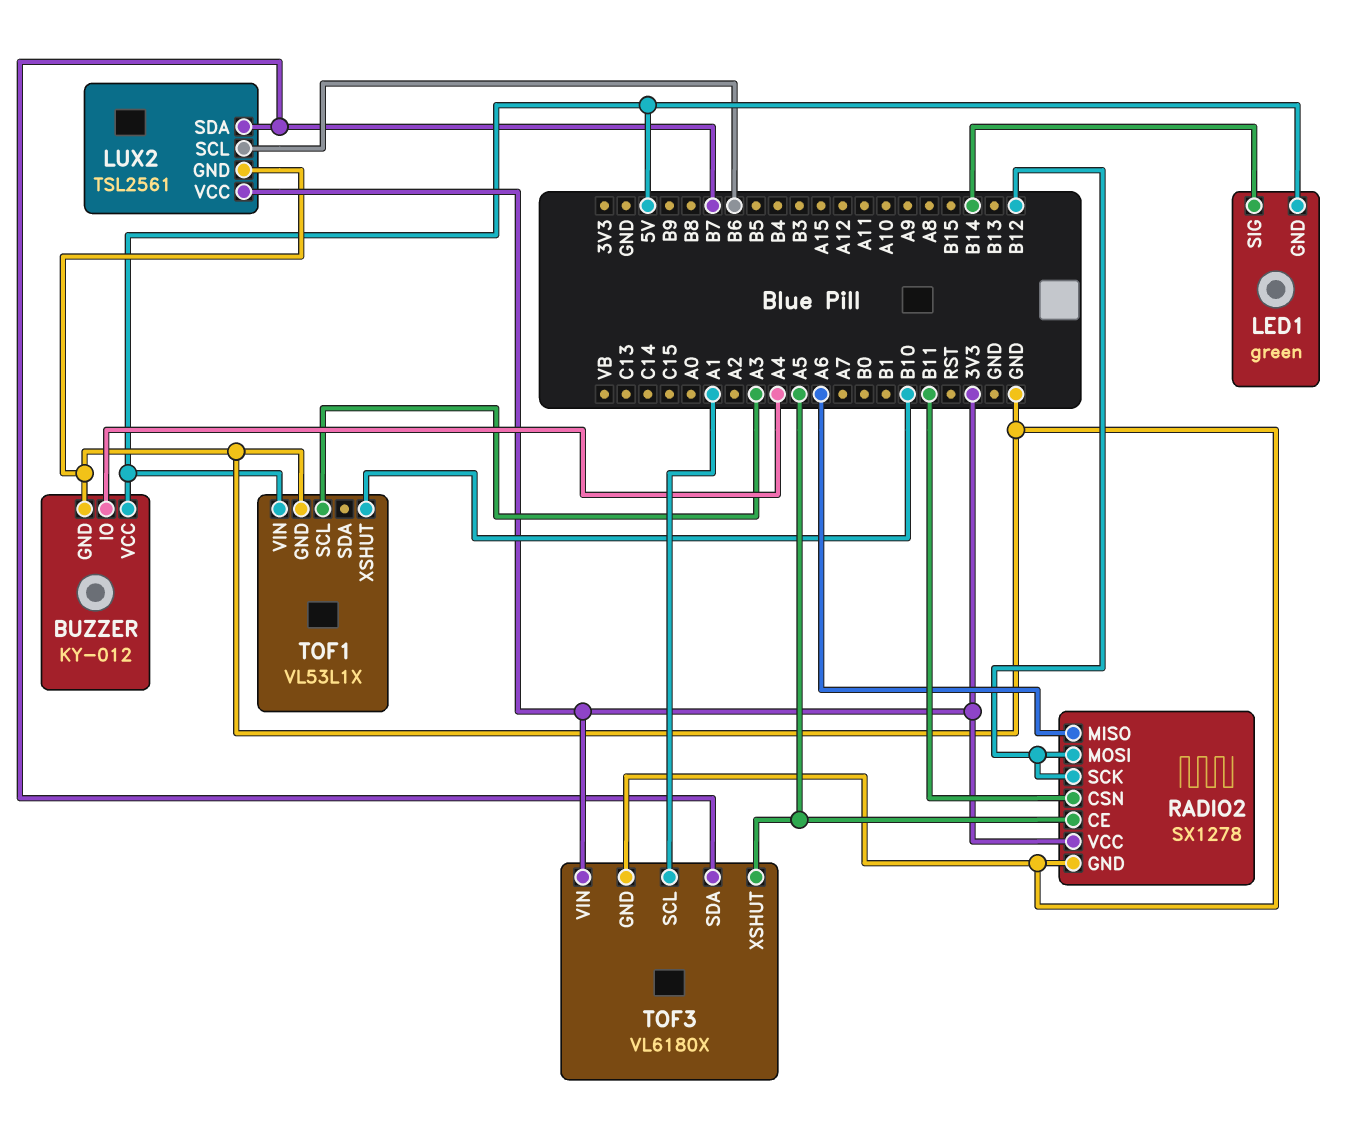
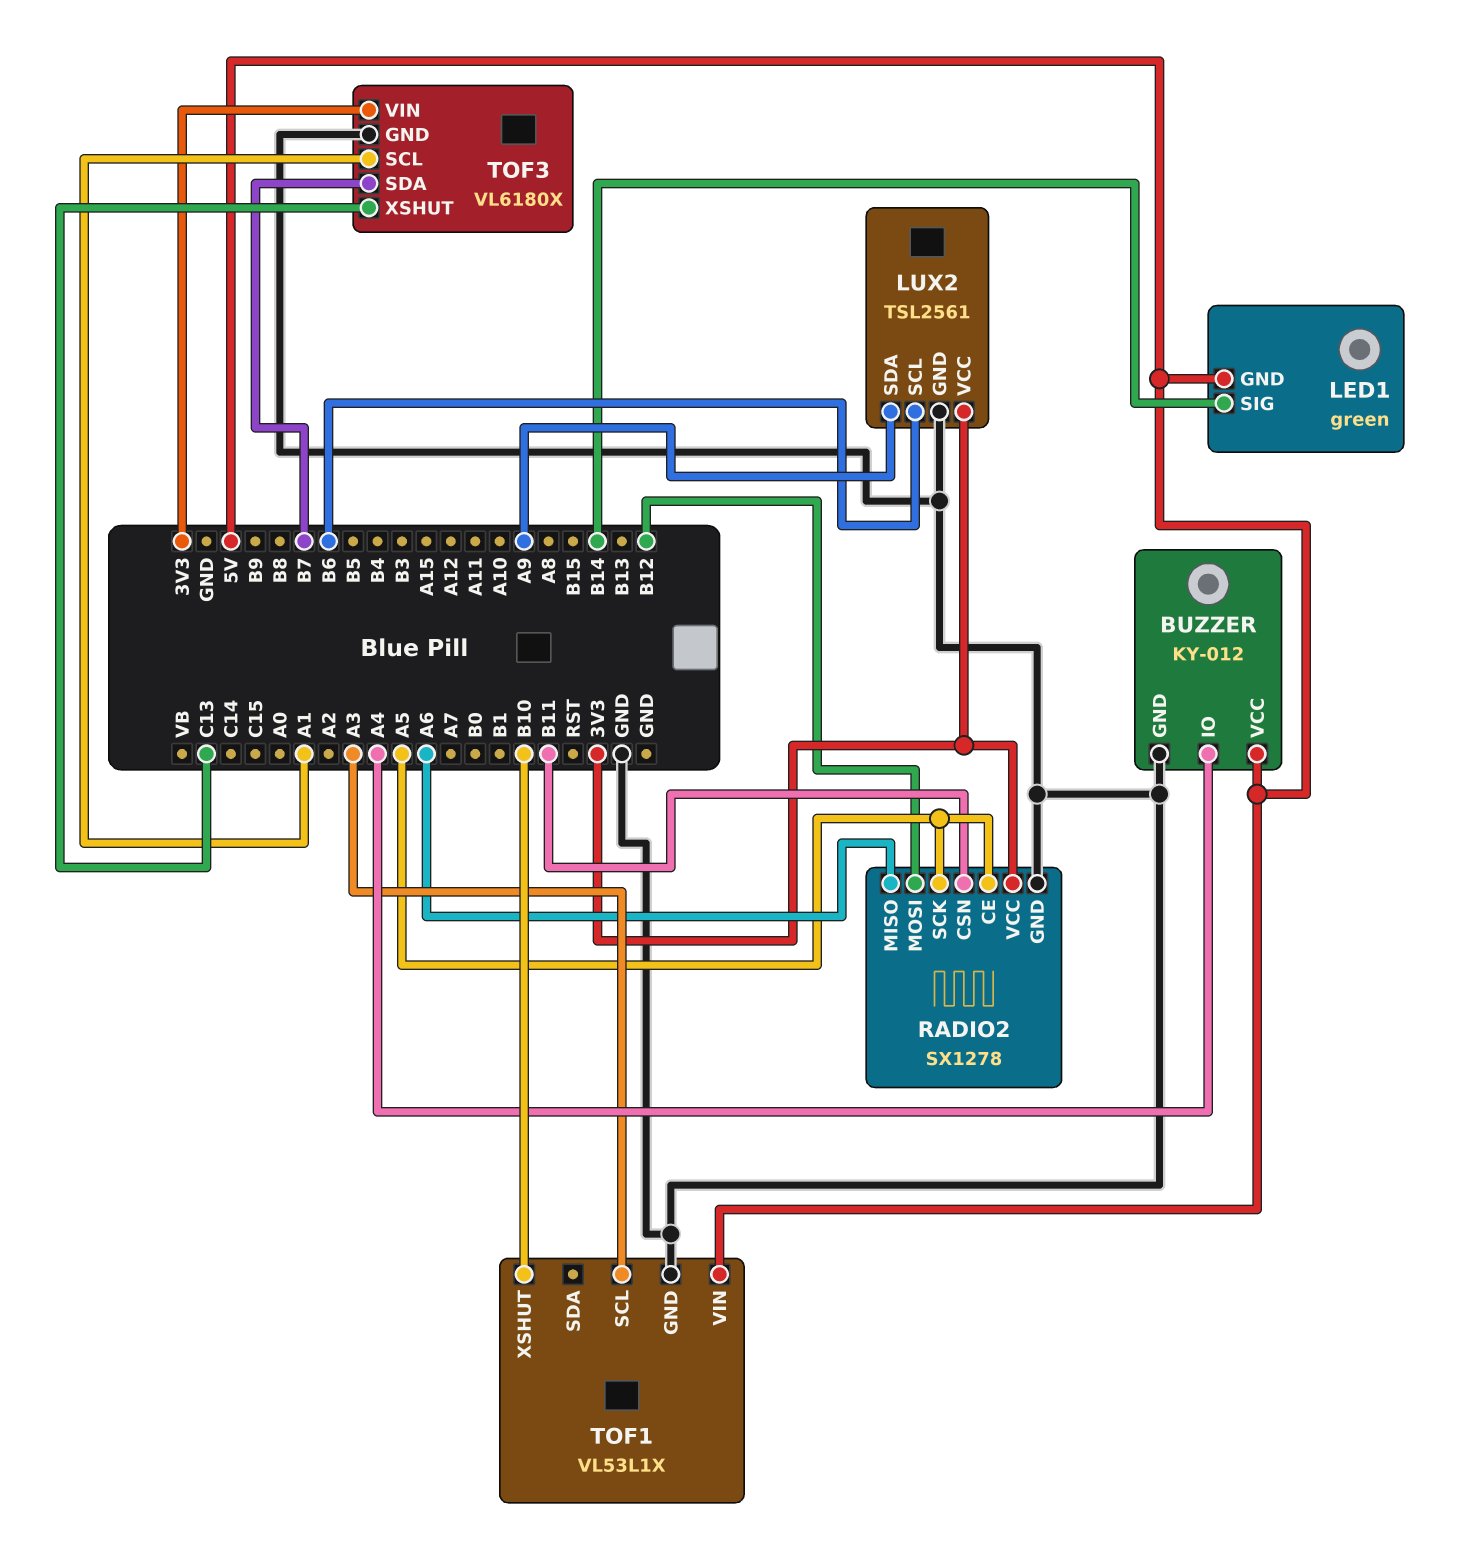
LUX2 pin SDA: B7 -> A9
RADIO2 pin SCK: B12 -> A5
TOF3 pin XSHUT: A5 -> C13

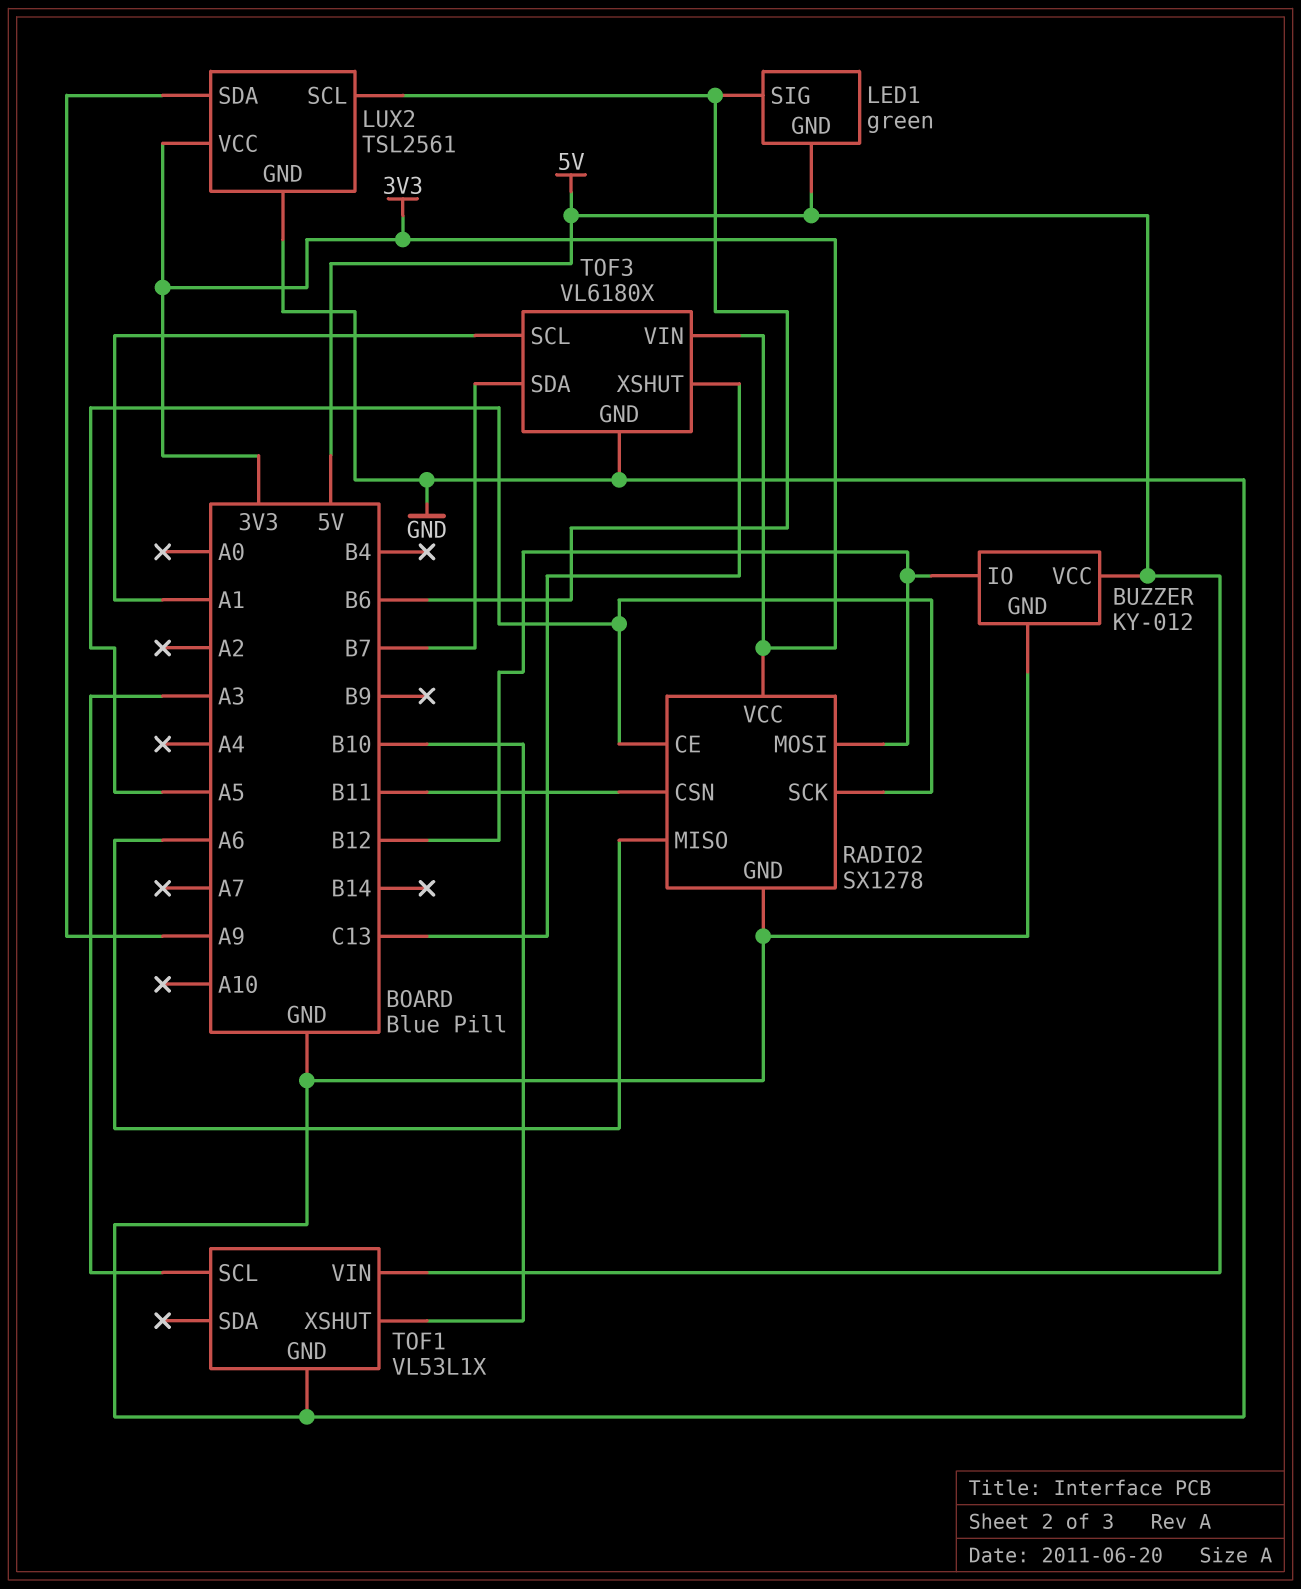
BUZZER pin IO: A4 -> B12
LED1 pin SIG: B14 -> B6

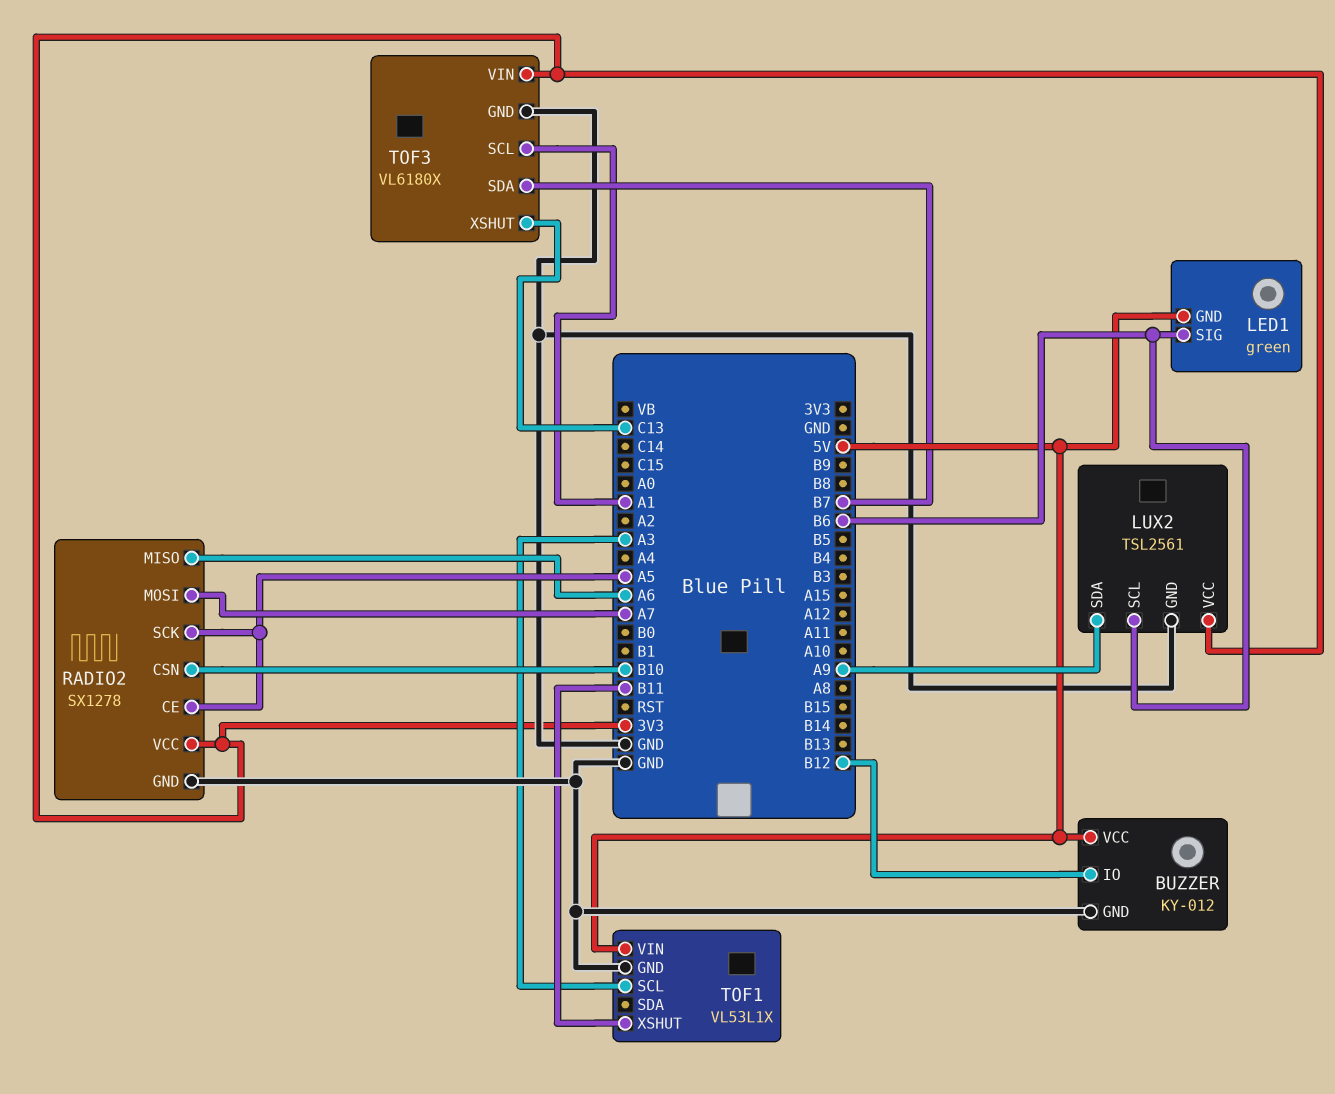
RADIO2 pin CSN: B11 -> B10
RADIO2 pin MOSI: B12 -> A7
TOF1 pin XSHUT: B10 -> B11

